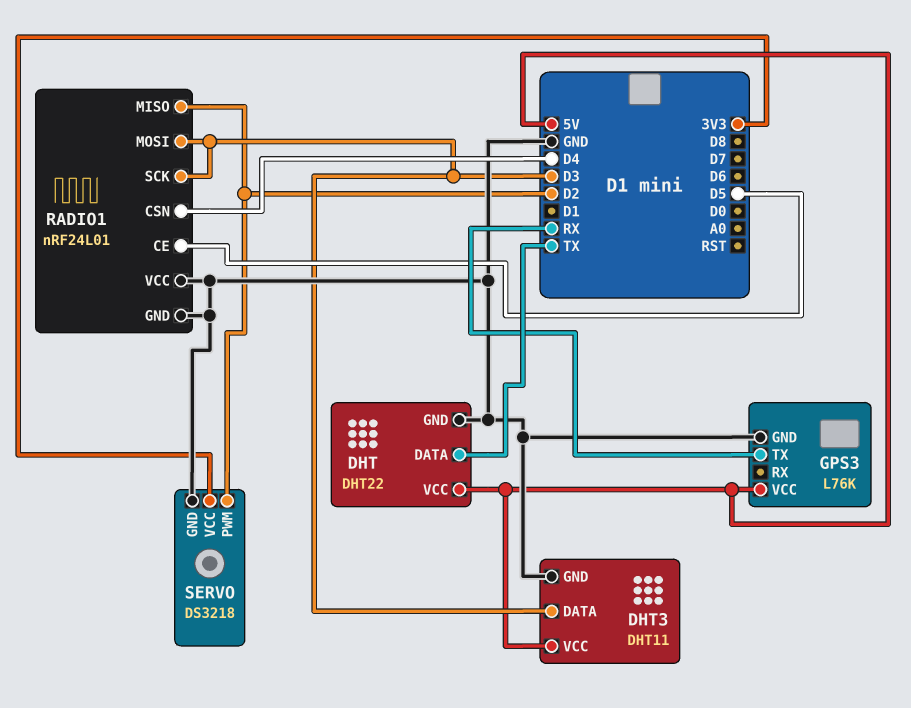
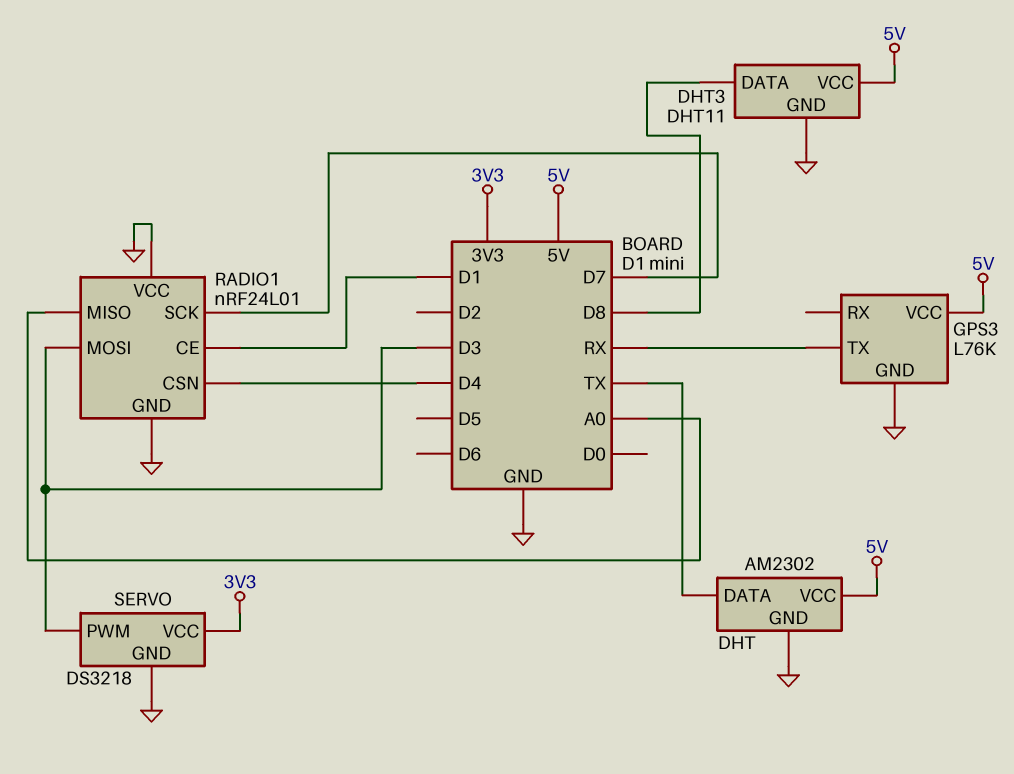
DHT: DHT22 -> AM2302
DHT3 pin DATA: D3 -> D8
RADIO1 pin CE: D5 -> D1
RADIO1 pin MISO: D2 -> A0
RADIO1 pin SCK: D3 -> D7
SERVO pin PWM: D2 -> D3

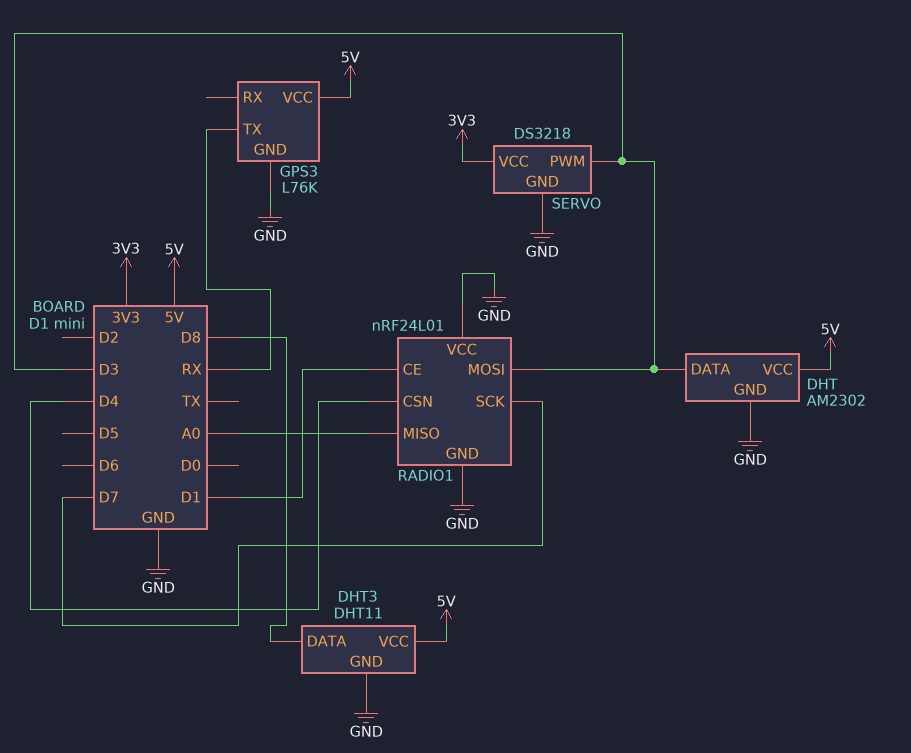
DHT pin DATA: TX -> D3

